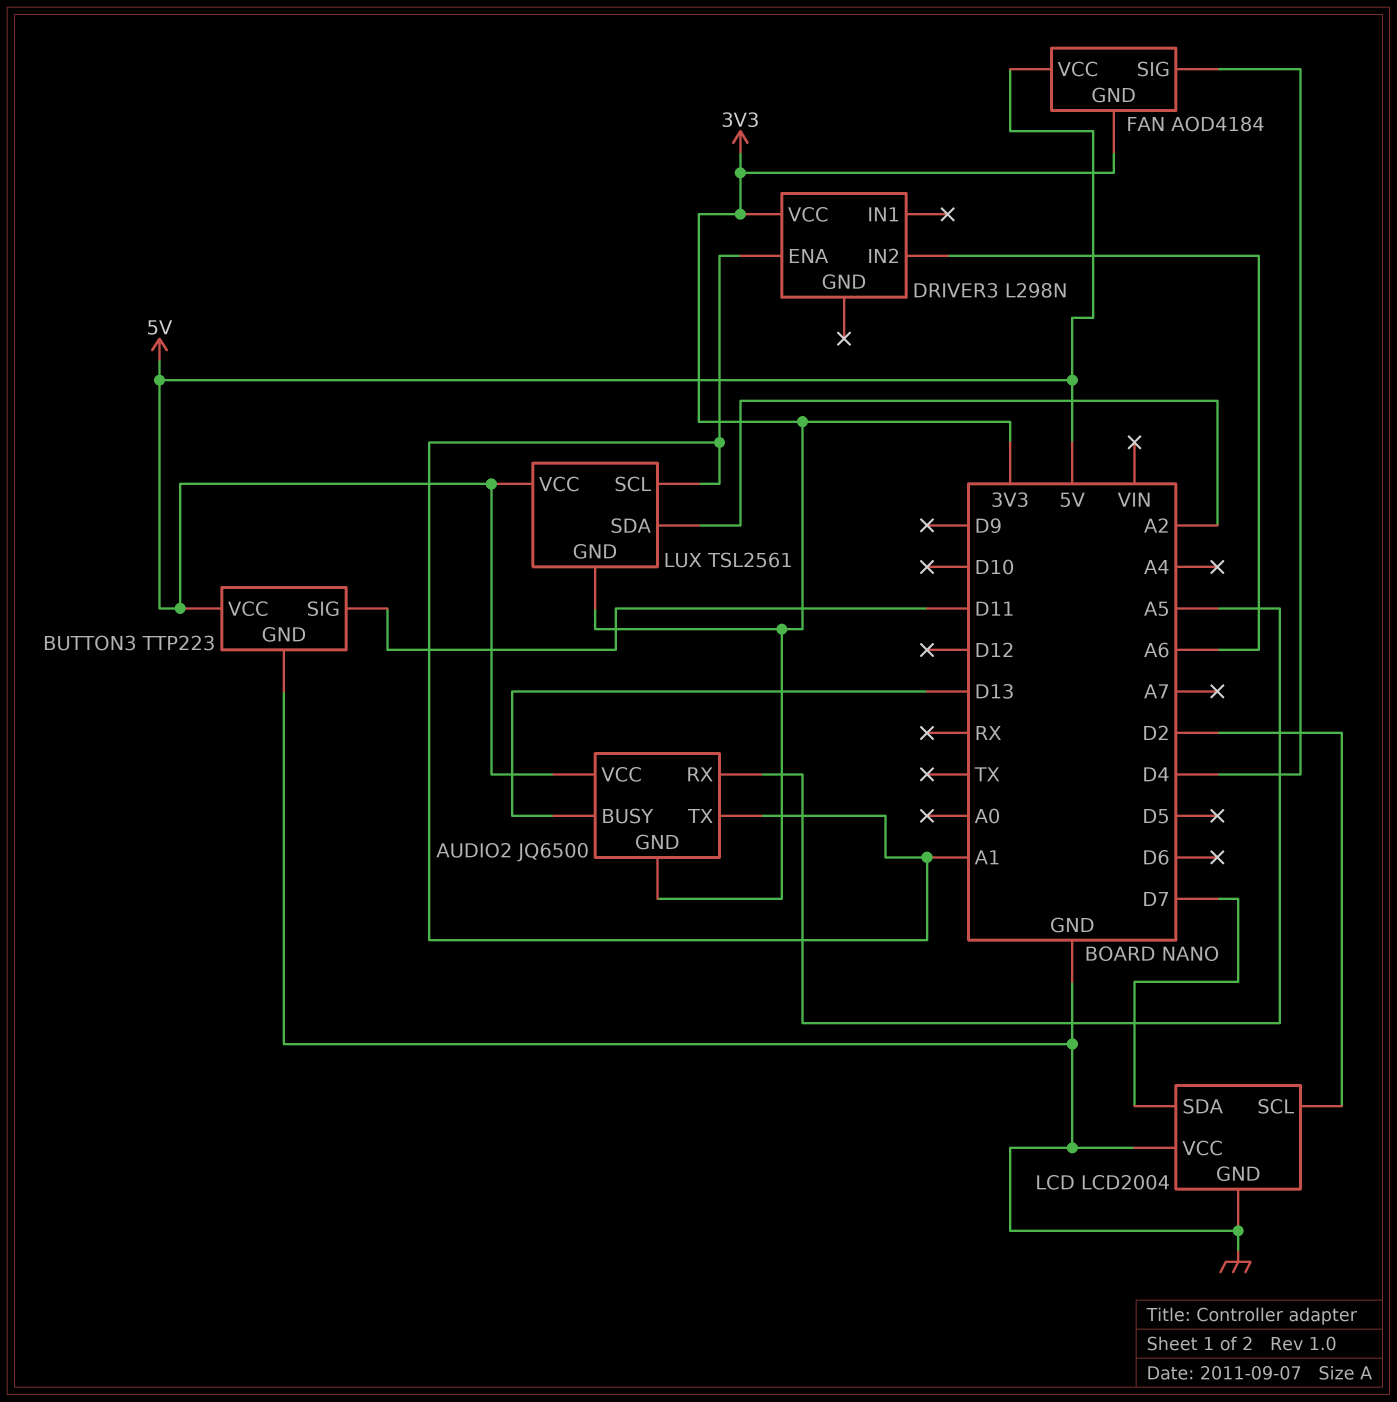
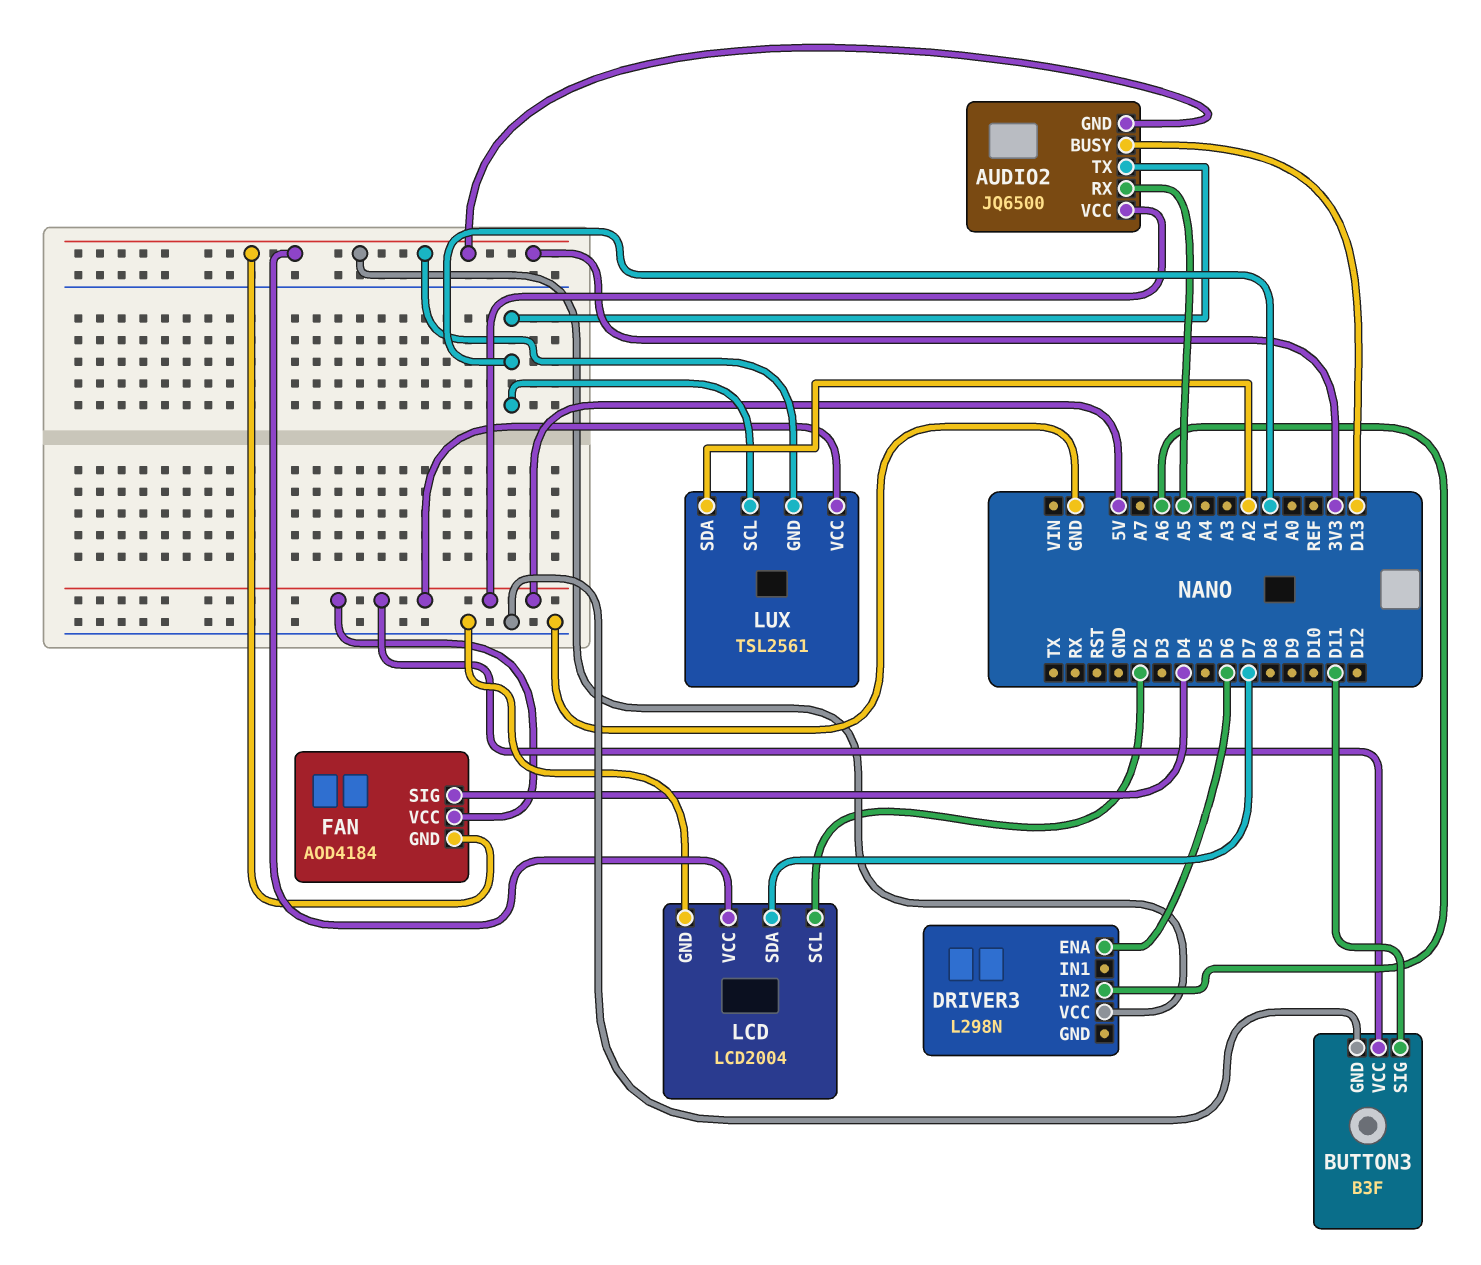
BUTTON3: TTP223 -> B3F
DRIVER3 pin ENA: A1 -> D6
LCD pin VCC: GND -> 3V3

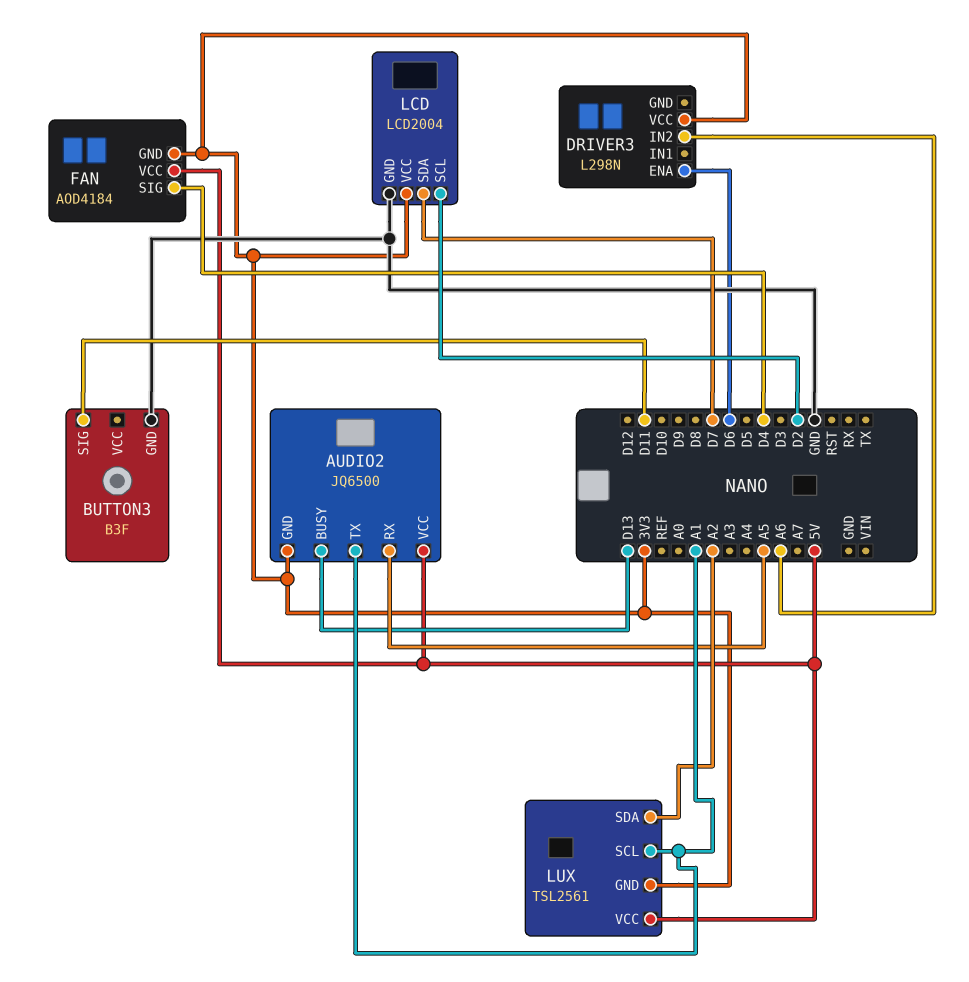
BUTTON3 pin VCC: 5V -> none

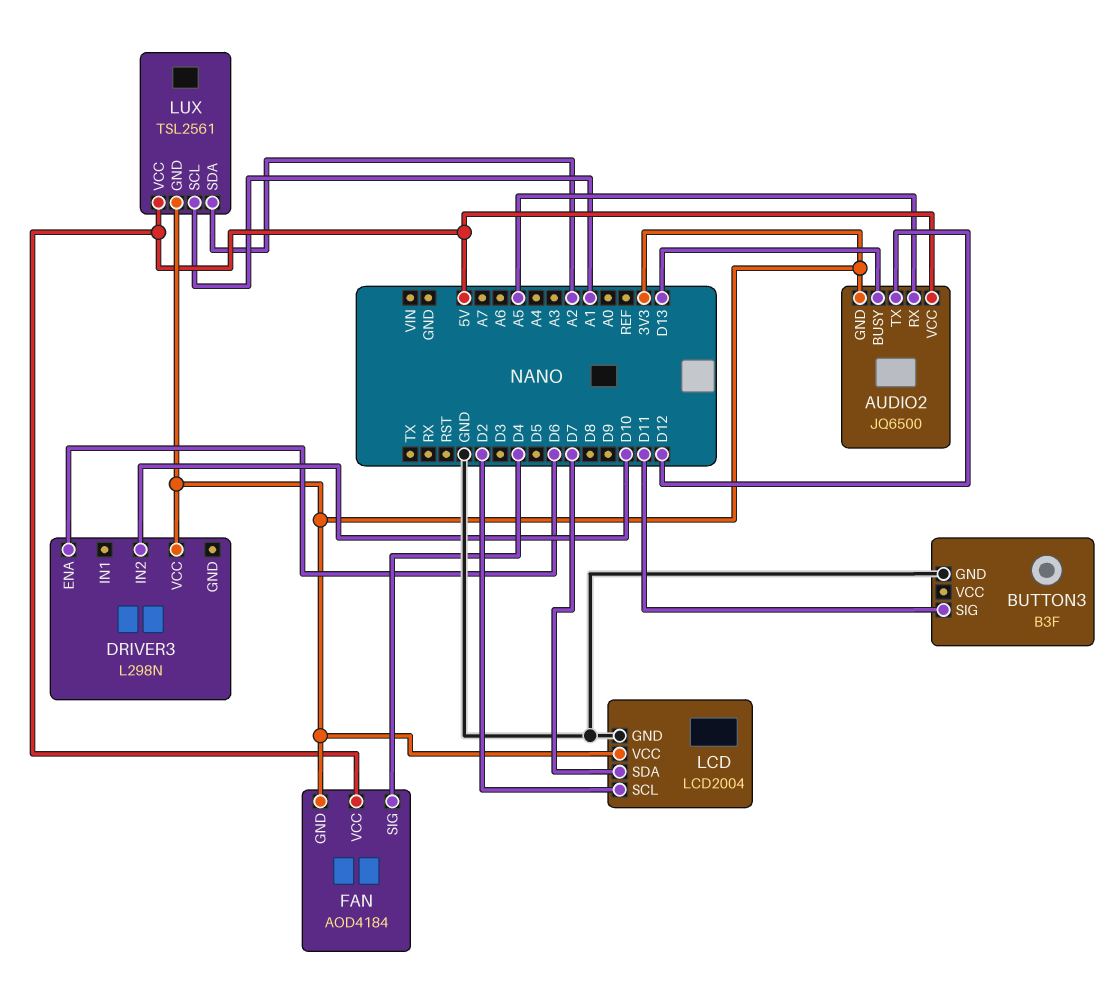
AUDIO2 pin TX: A1 -> D12
DRIVER3 pin IN2: A6 -> D10

